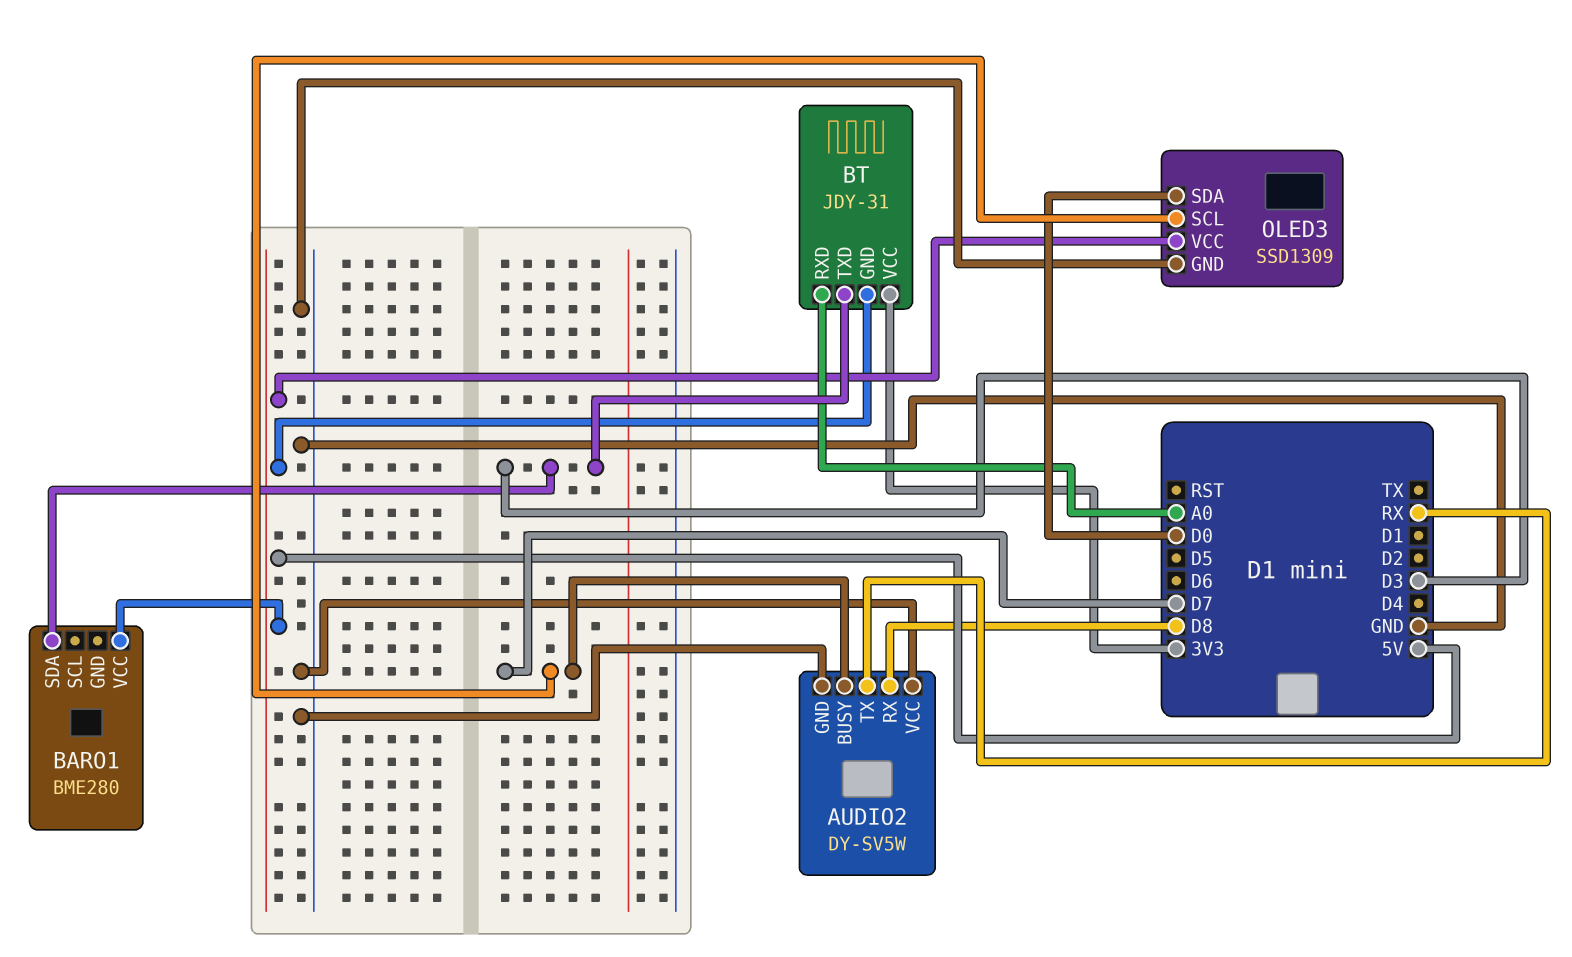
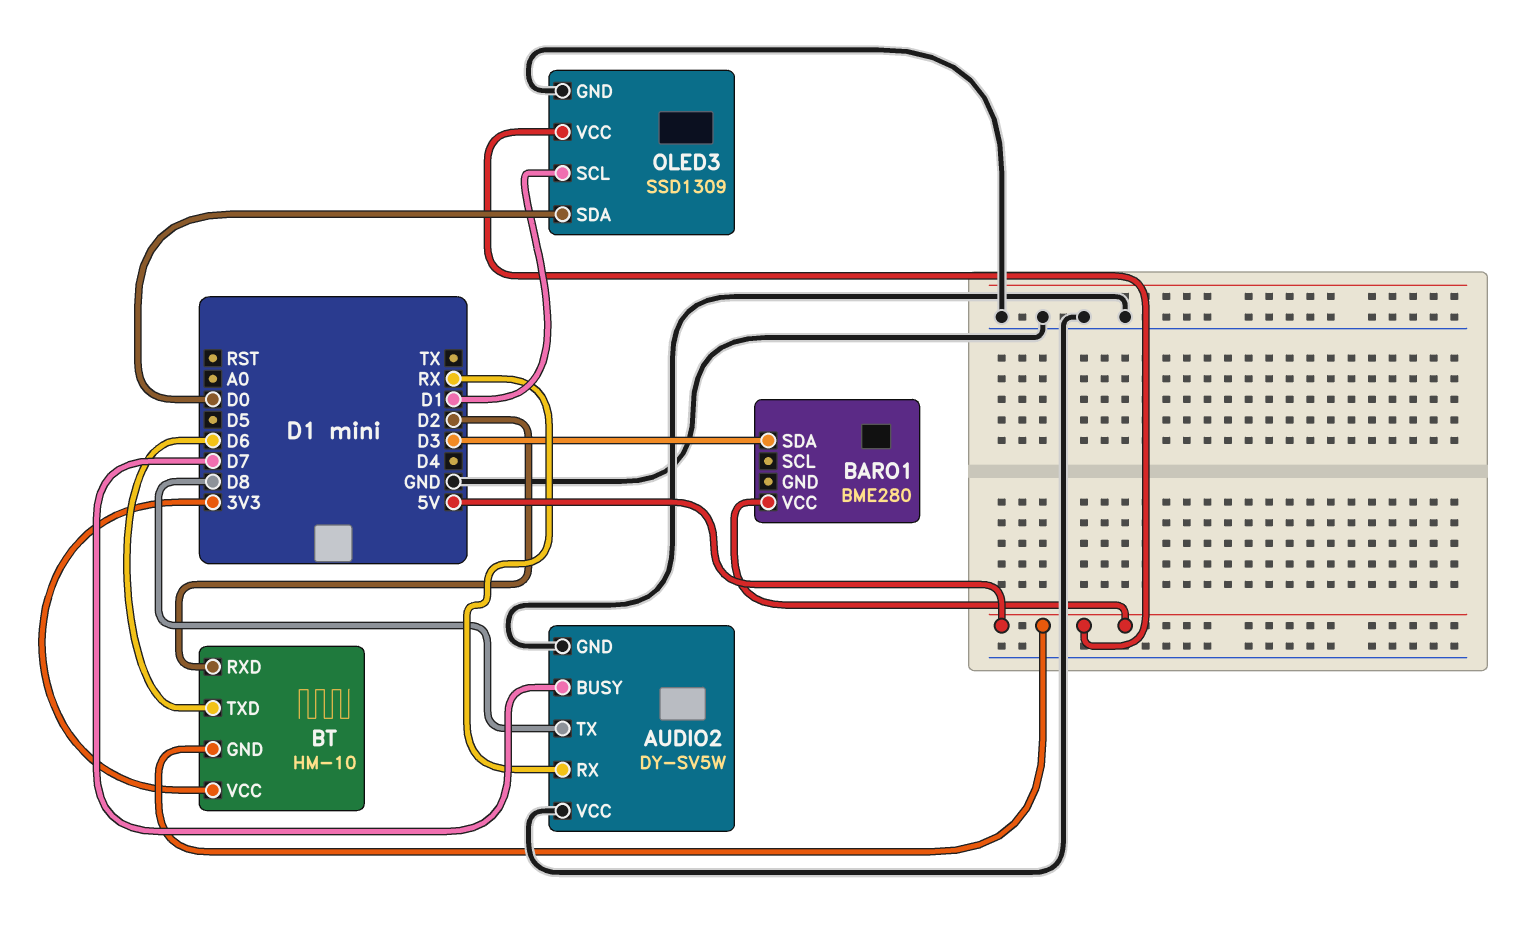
AUDIO2 pin RX: D8 -> RX
AUDIO2 pin TX: RX -> D8
BT: JDY-31 -> HM-10
BT pin RXD: A0 -> D2
BT pin TXD: D3 -> D6
OLED3 pin SCL: D7 -> D1

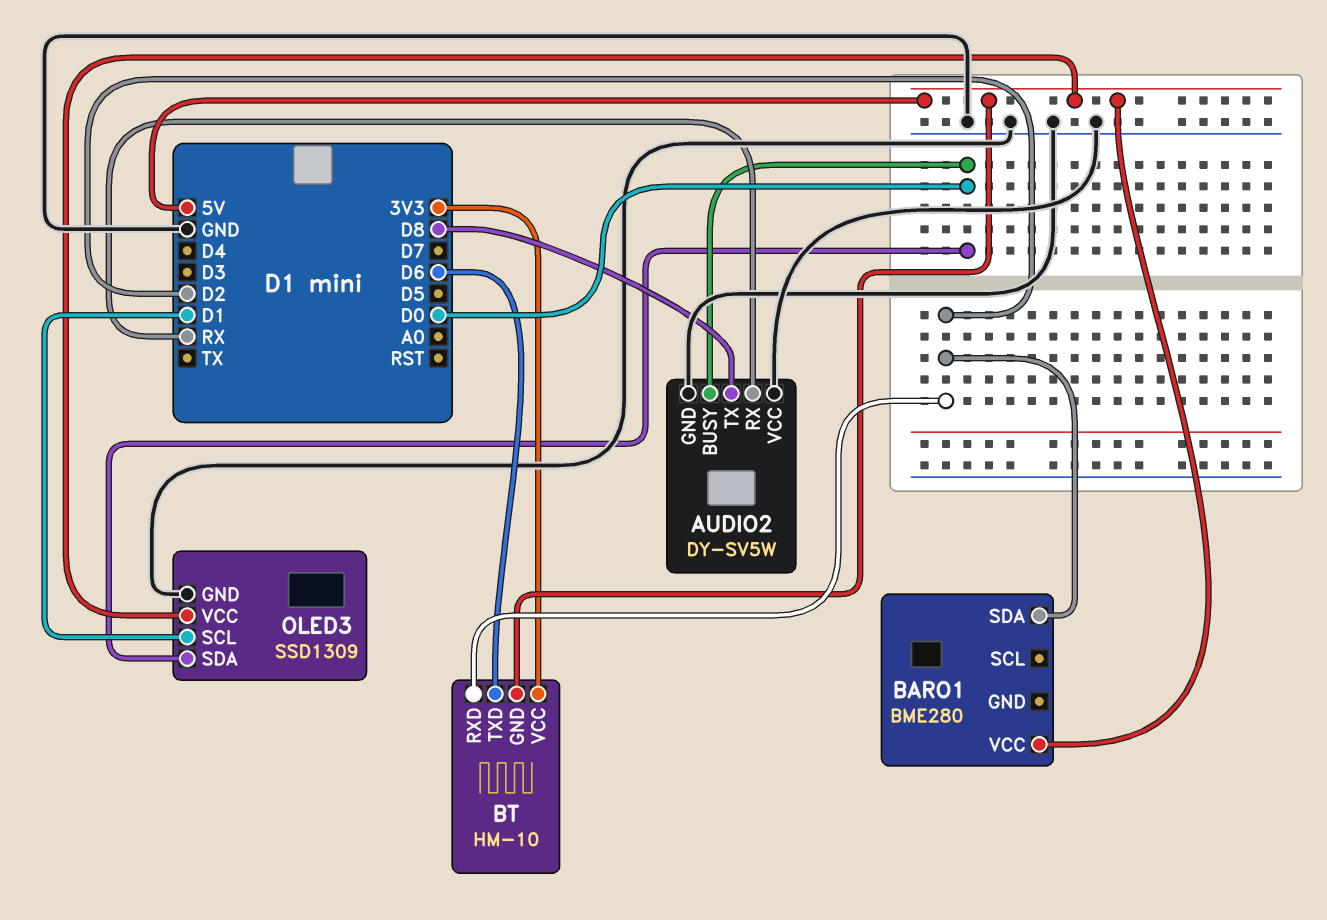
AUDIO2 pin BUSY: D7 -> D0
BARO1 pin SDA: D3 -> D2

